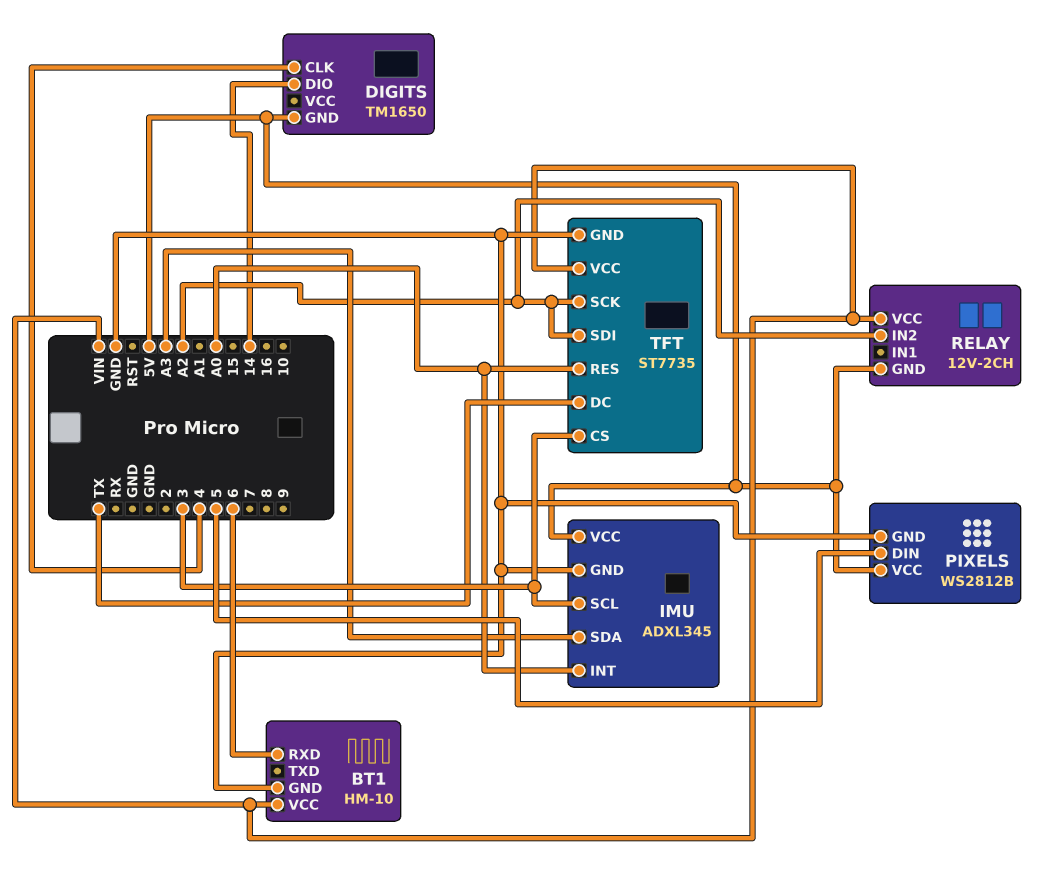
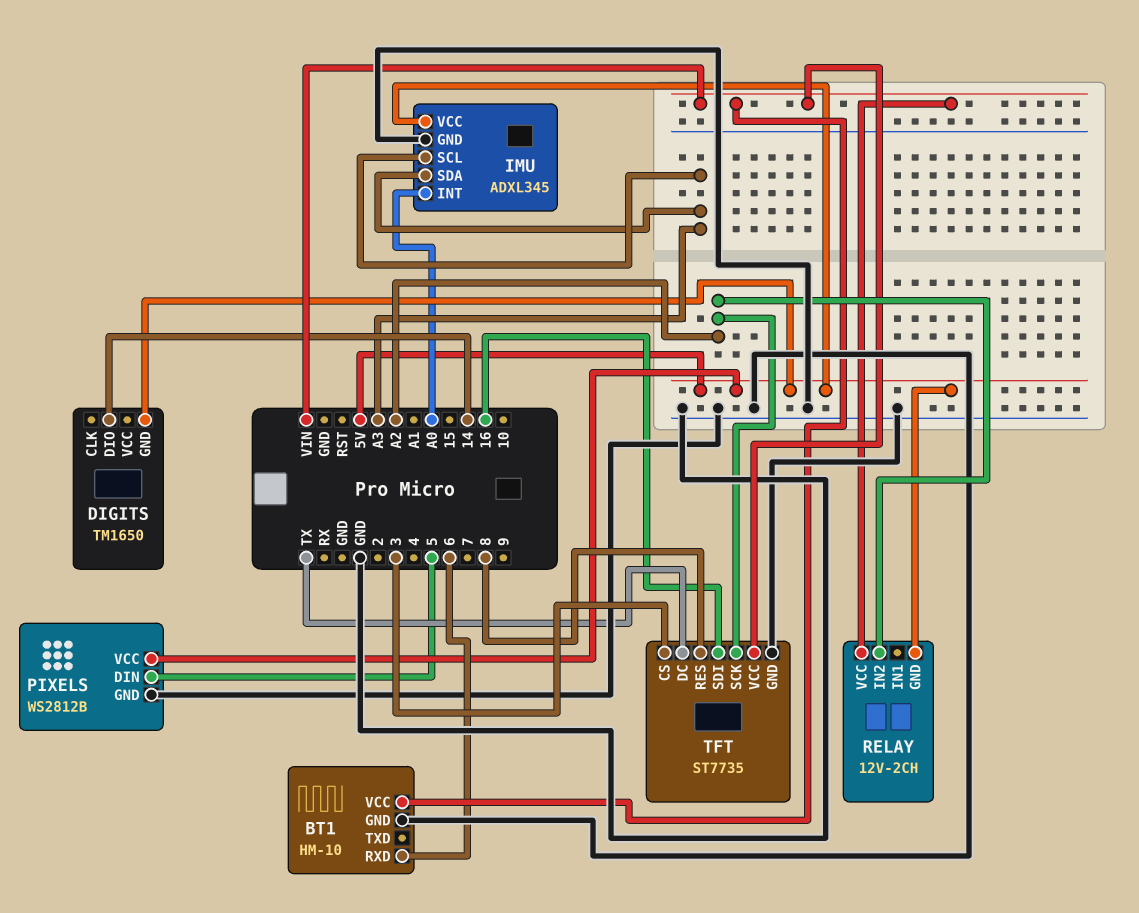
DIGITS pin CLK: 4 -> none
IMU pin SCL: 3 -> A3
TFT pin RES: A0 -> 8
TFT pin SDI: A2 -> 16

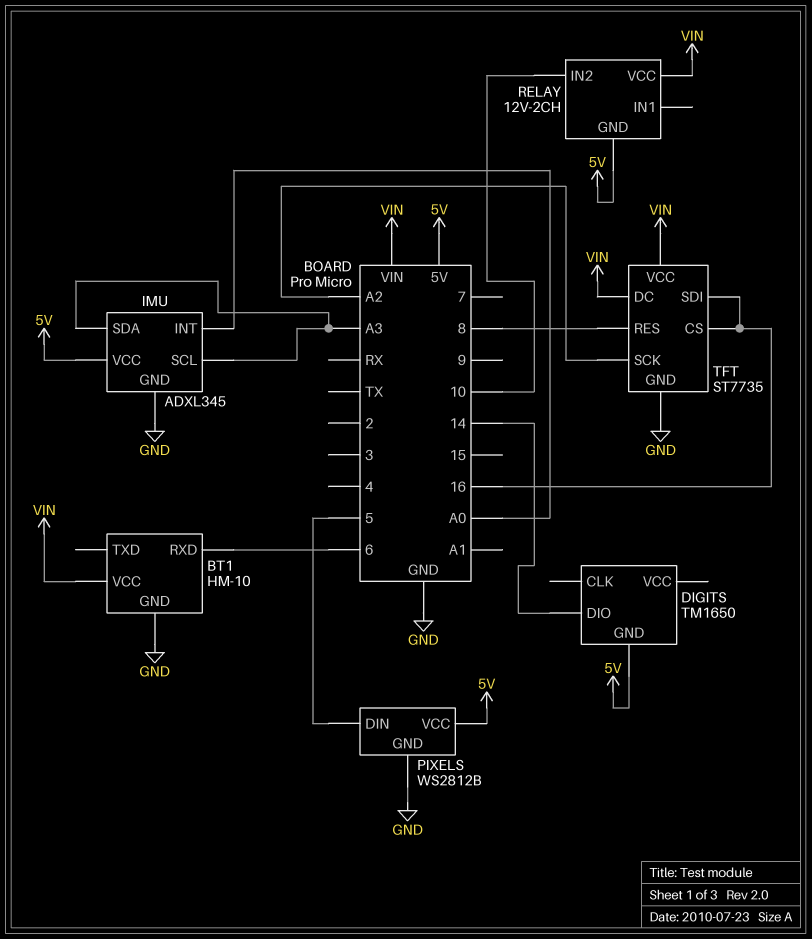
RELAY pin IN2: A2 -> 10
TFT pin CS: 3 -> 16
TFT pin DC: TX -> VIN

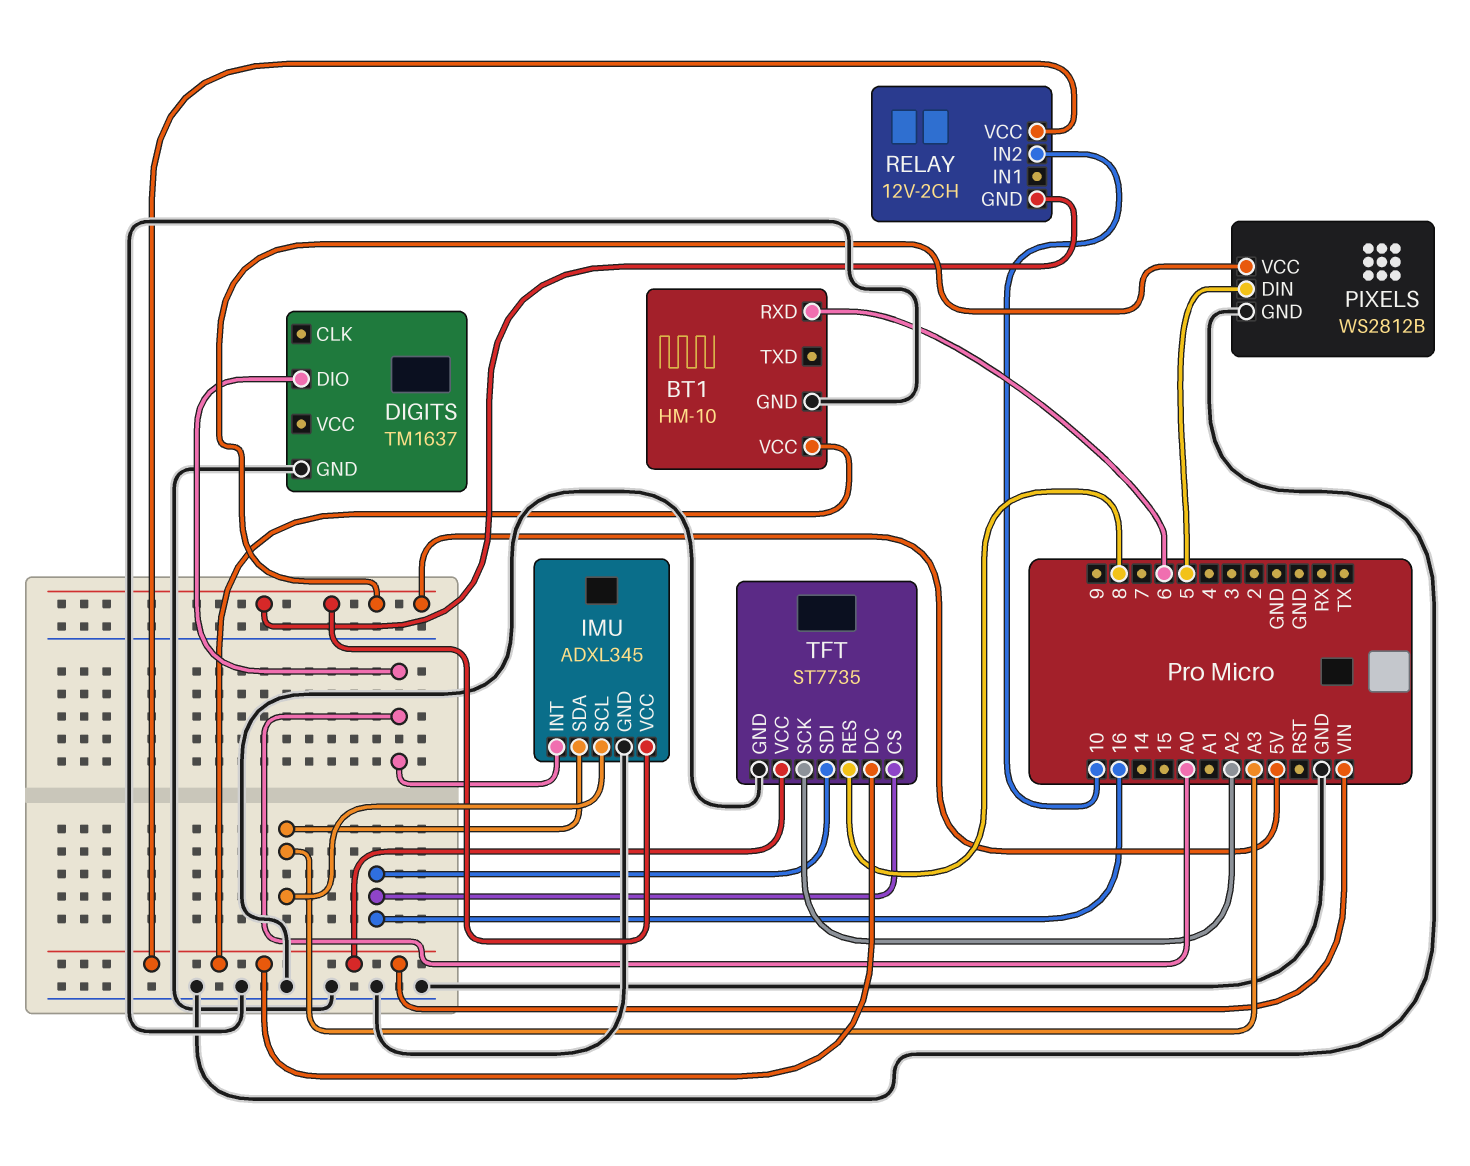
DIGITS: TM1650 -> TM1637
DIGITS pin DIO: 14 -> A0
DIGITS pin GND: 5V -> GND

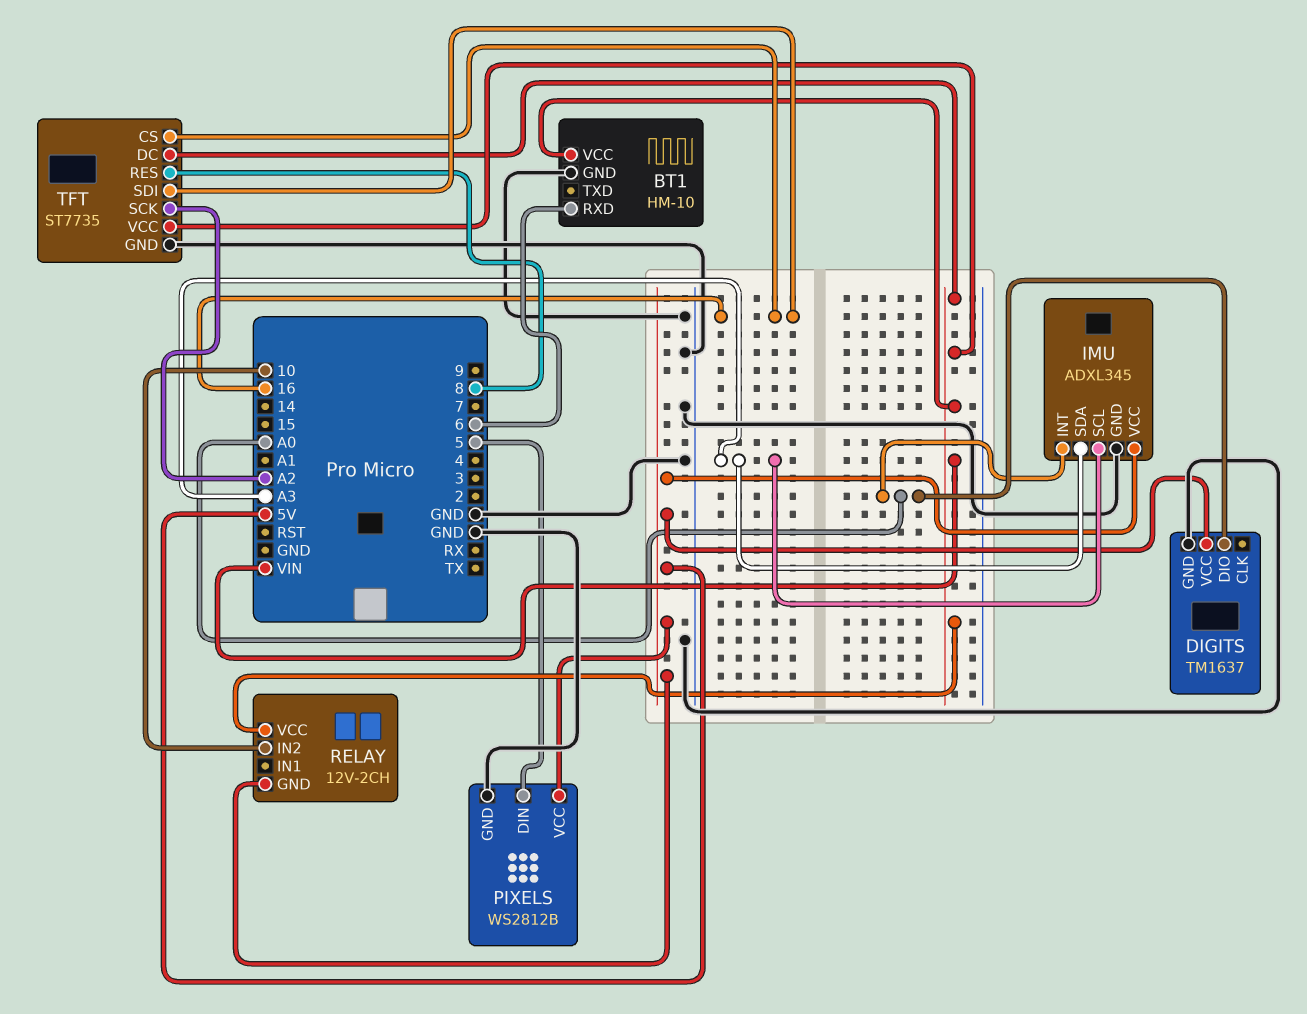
DIGITS pin VCC: none -> 5V

